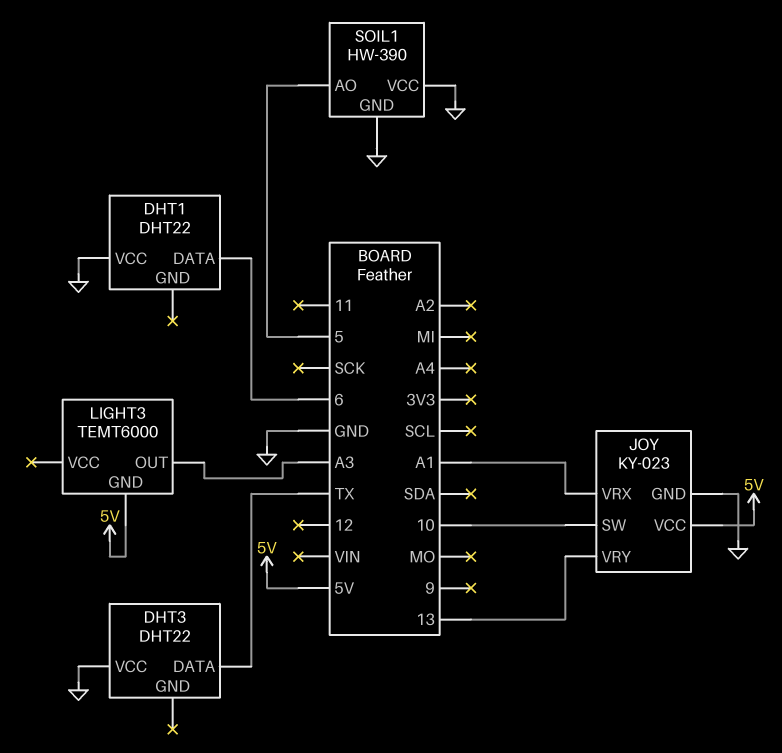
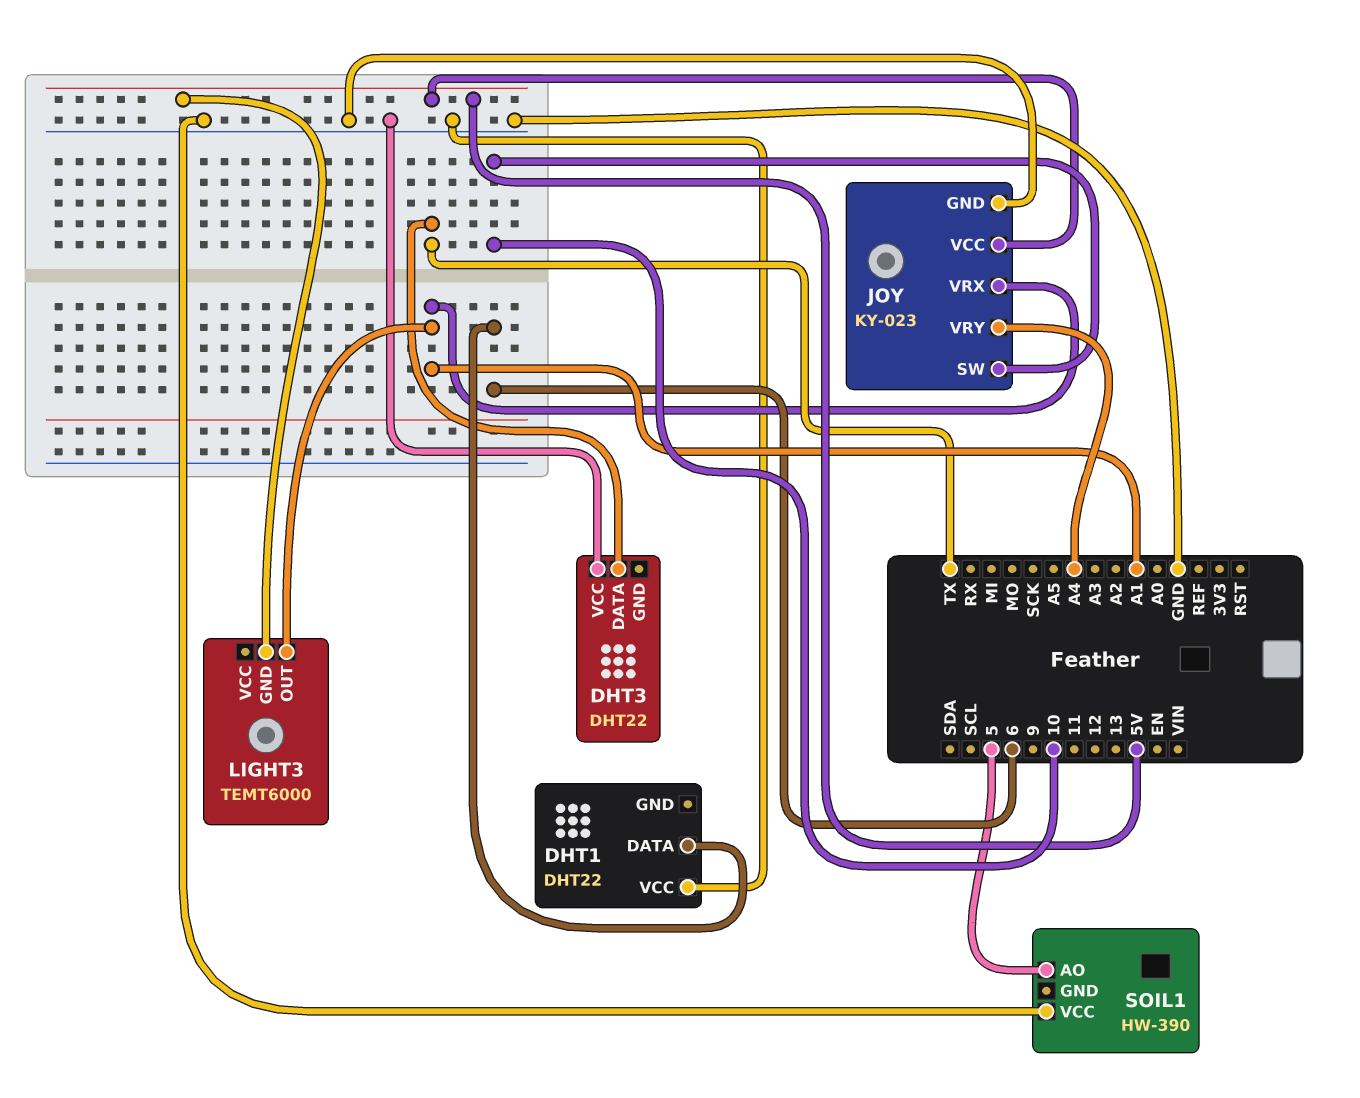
JOY pin VRY: 13 -> A4
LIGHT3 pin OUT: A3 -> A1
SOIL1 pin GND: GND -> none

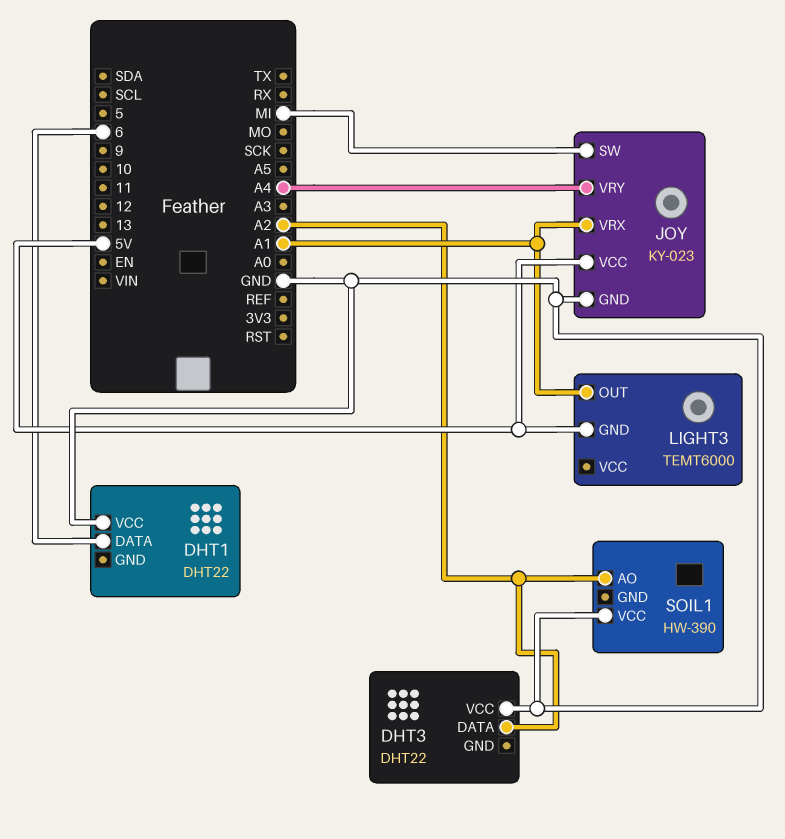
DHT3 pin DATA: TX -> A2
JOY pin SW: 10 -> MI
SOIL1 pin AO: 5 -> A2

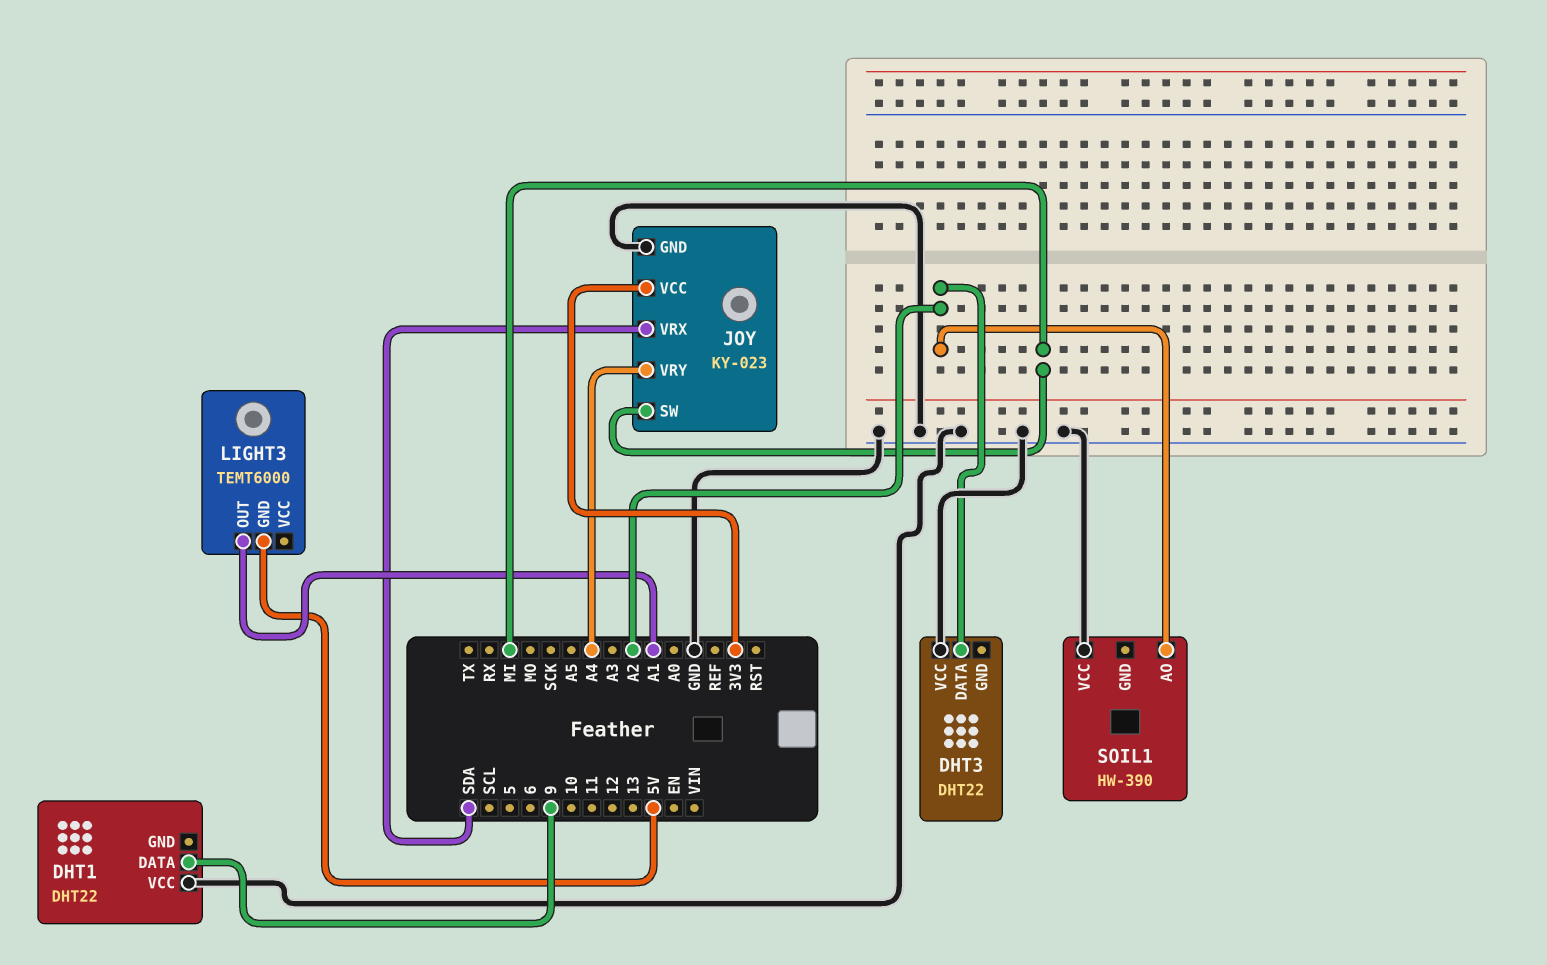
DHT1 pin DATA: 6 -> 9
JOY pin VCC: 5V -> 3V3
JOY pin VRX: A1 -> SDA

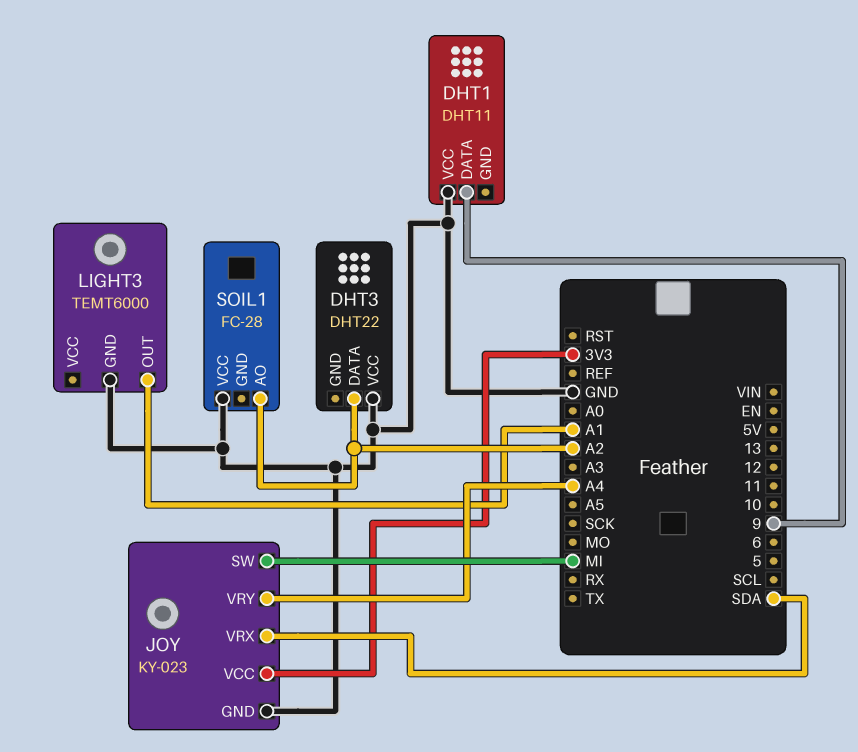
DHT1: DHT22 -> DHT11
LIGHT3 pin GND: 5V -> GND
SOIL1: HW-390 -> FC-28

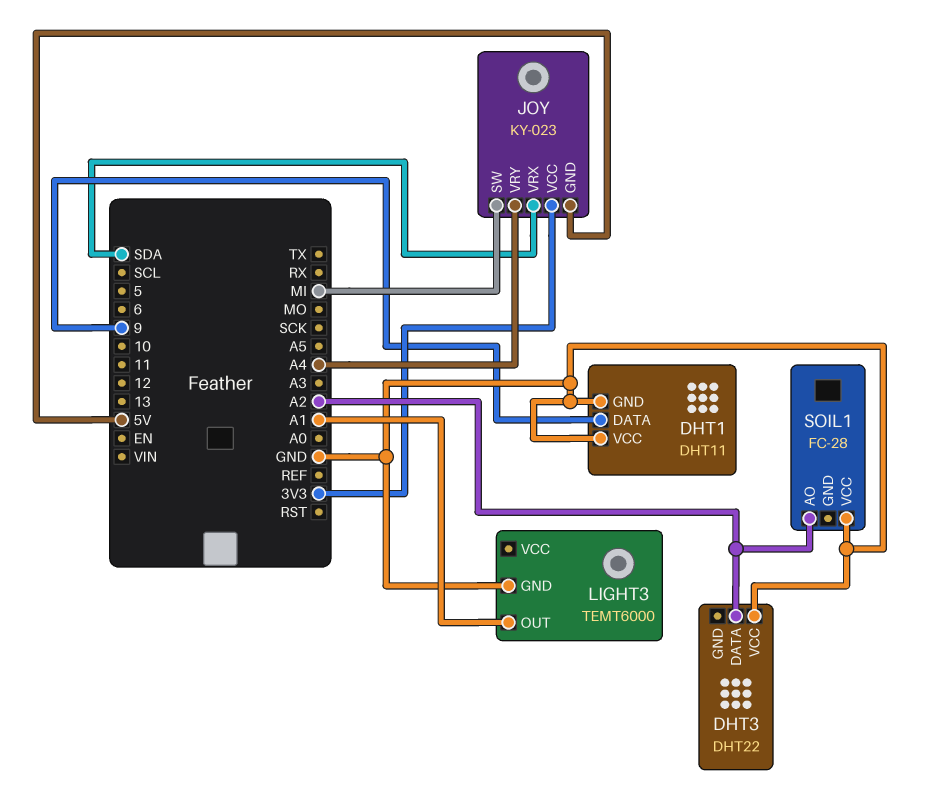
DHT1 pin GND: none -> GND
JOY pin GND: GND -> 5V

